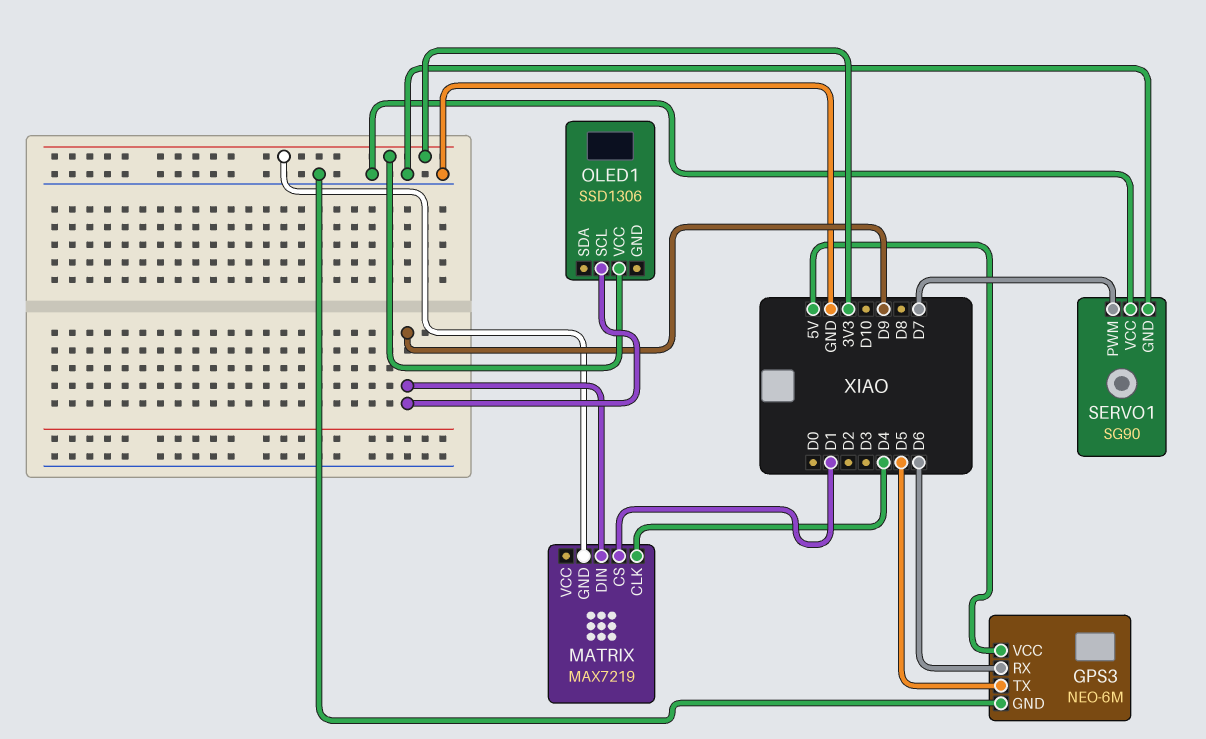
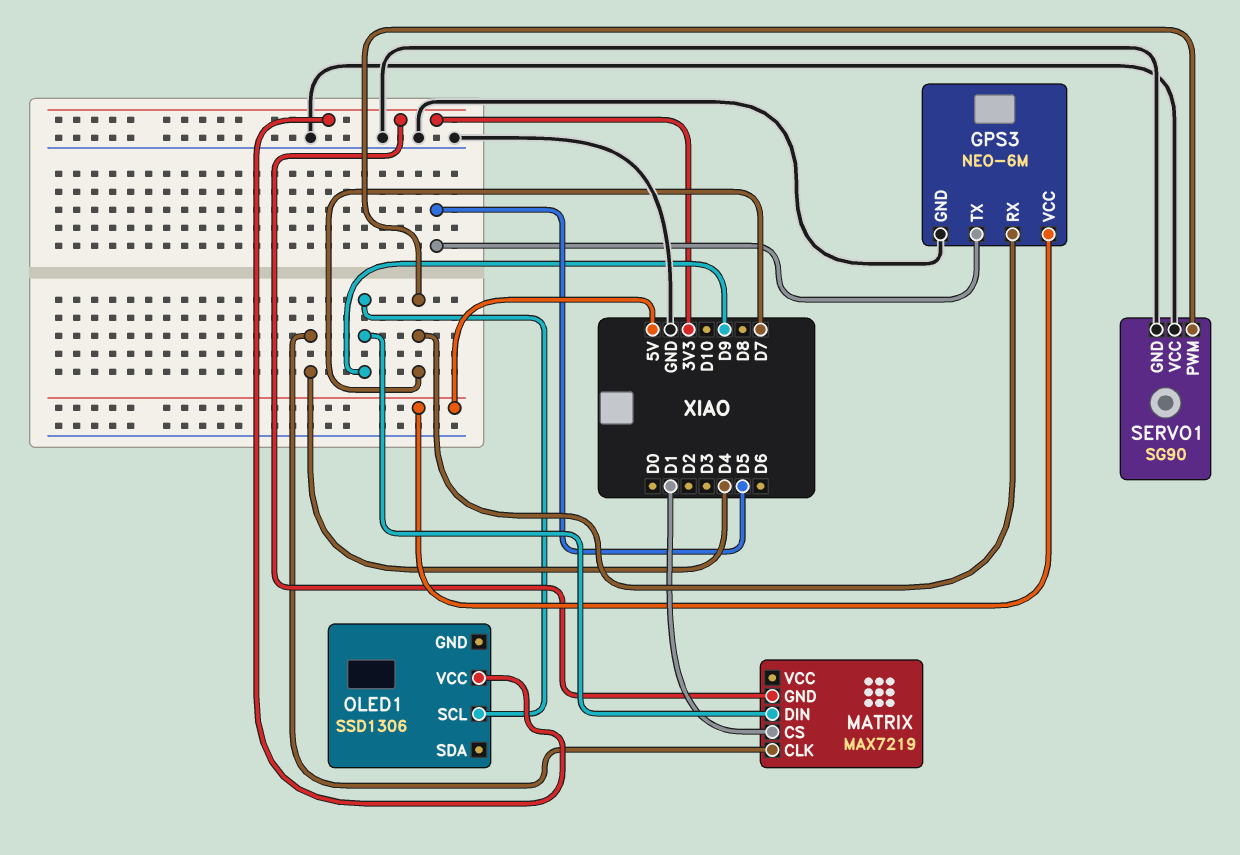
GPS3 pin RX: D6 -> D7

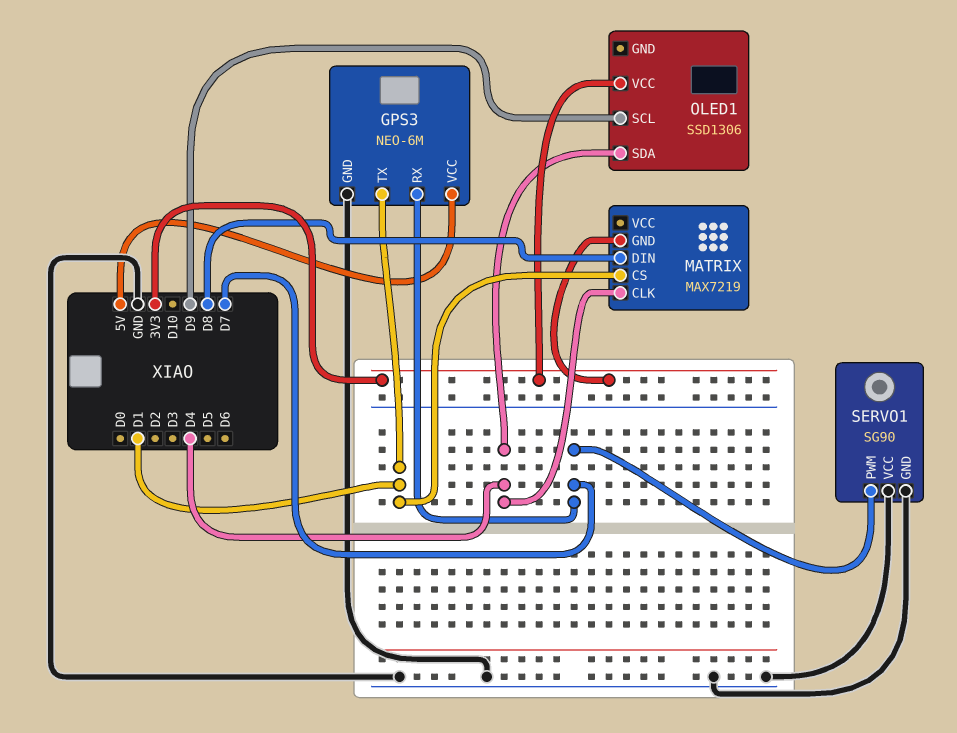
GPS3 pin TX: D5 -> D1
MATRIX pin DIN: D9 -> D8
OLED1 pin SDA: none -> D4

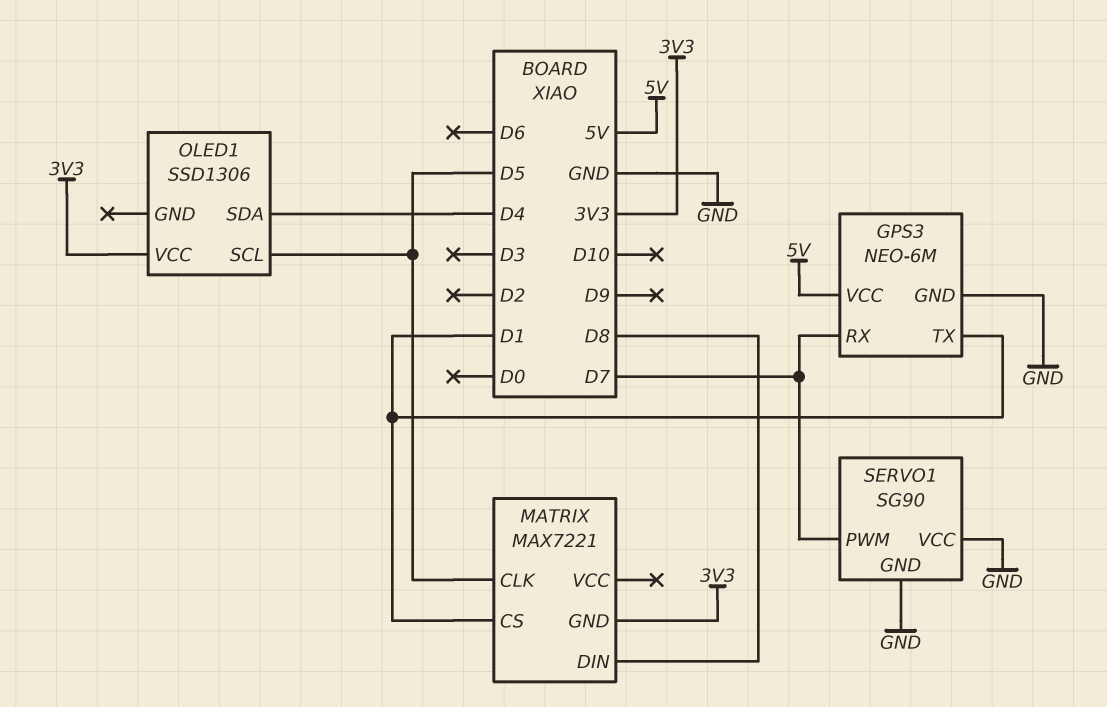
MATRIX: MAX7219 -> MAX7221
MATRIX pin CLK: D4 -> D5
OLED1 pin SCL: D9 -> D5

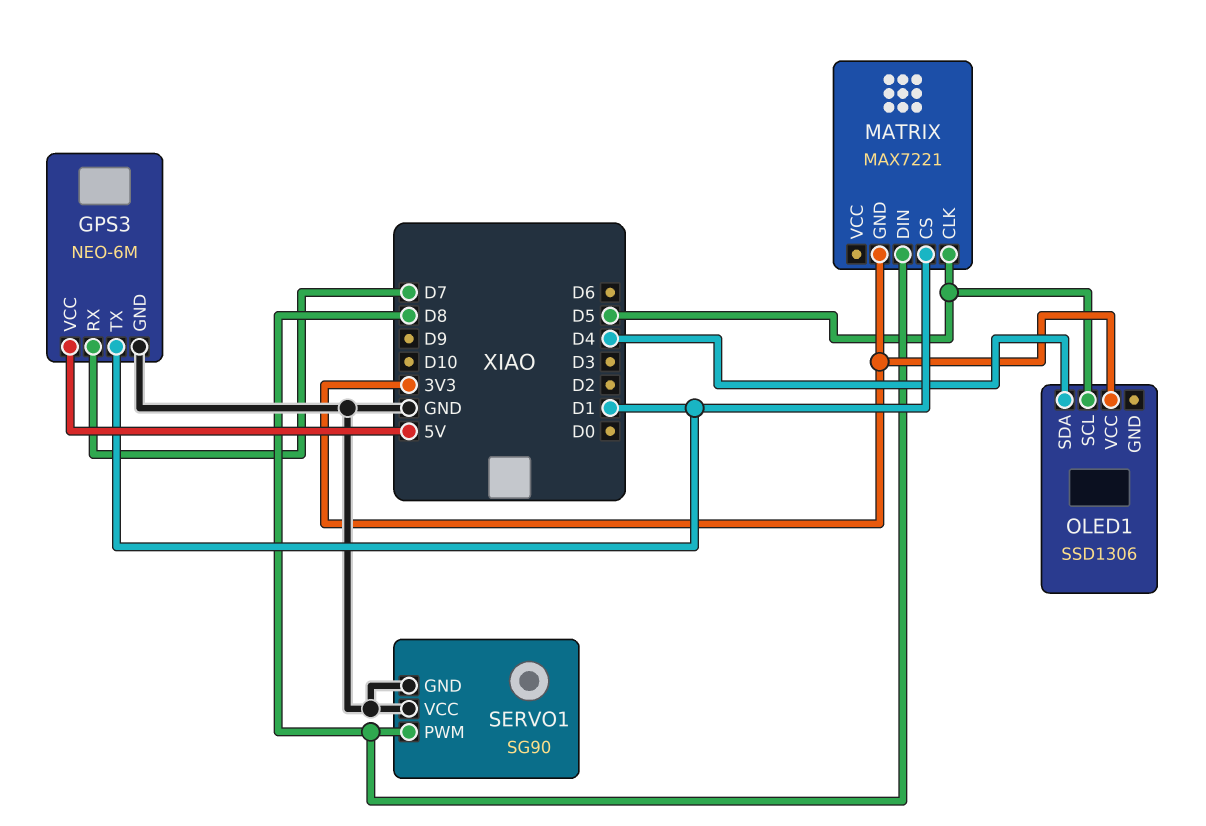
SERVO1 pin PWM: D7 -> D8

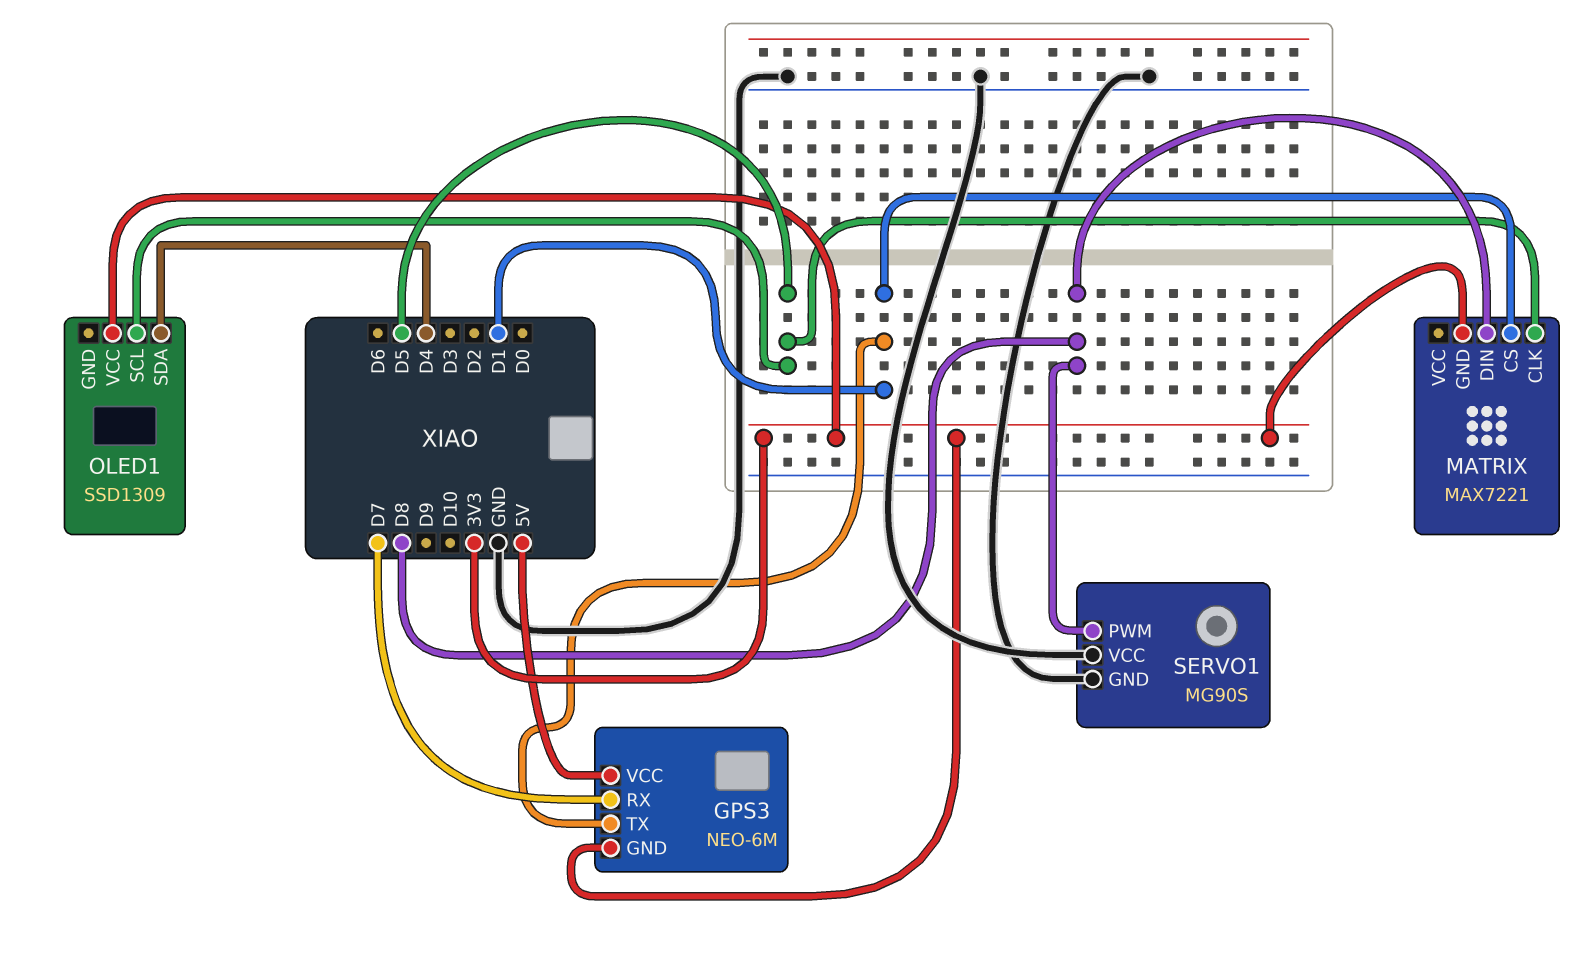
GPS3 pin GND: GND -> 3V3
OLED1: SSD1306 -> SSD1309
SERVO1: SG90 -> MG90S

